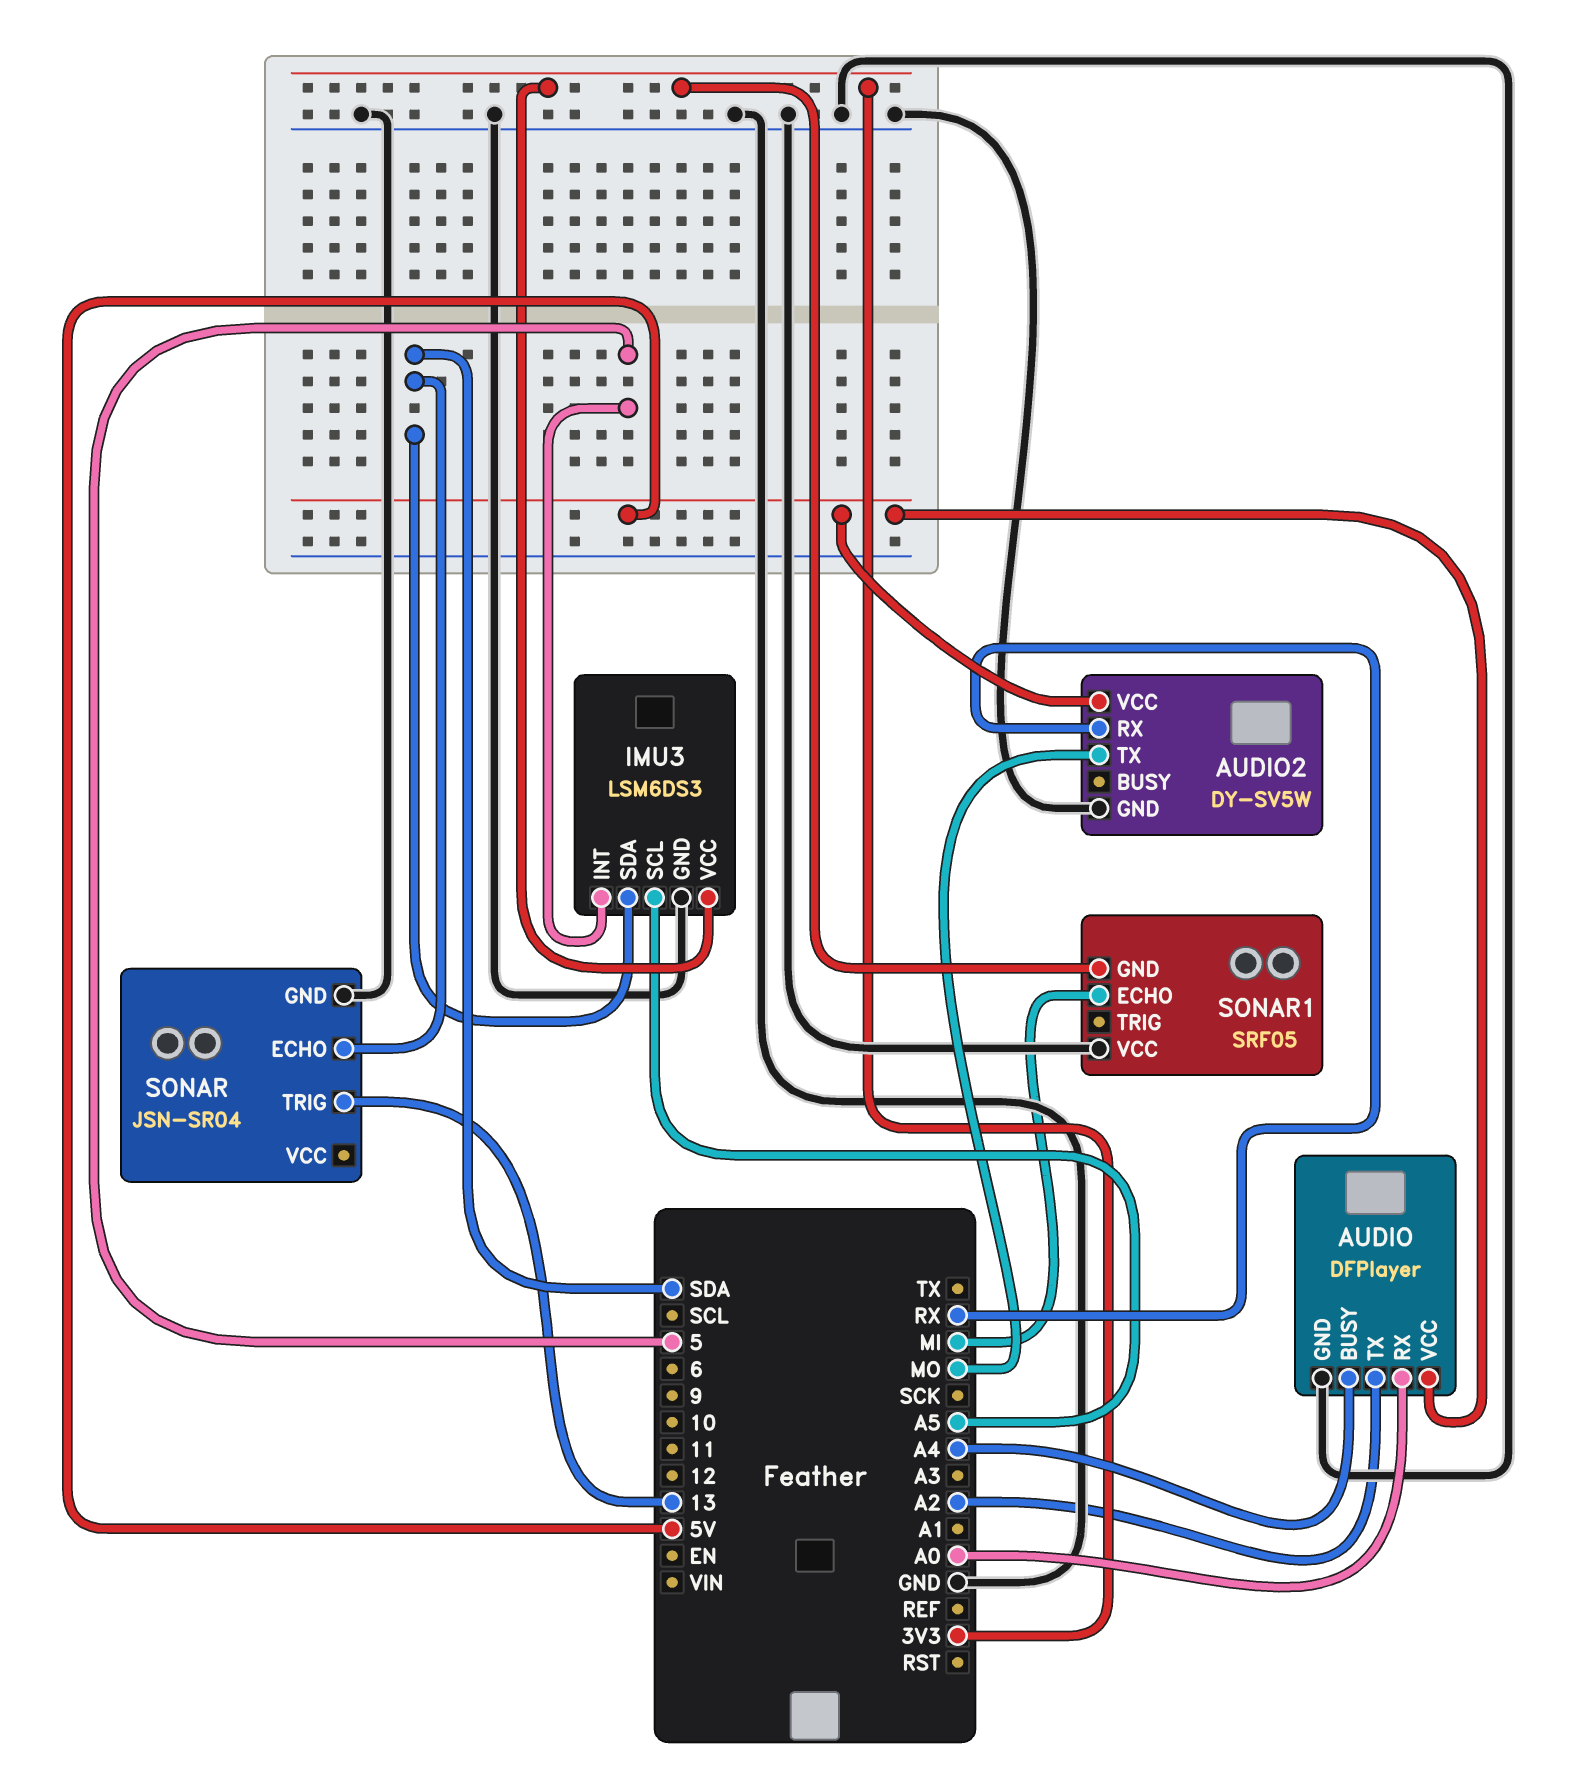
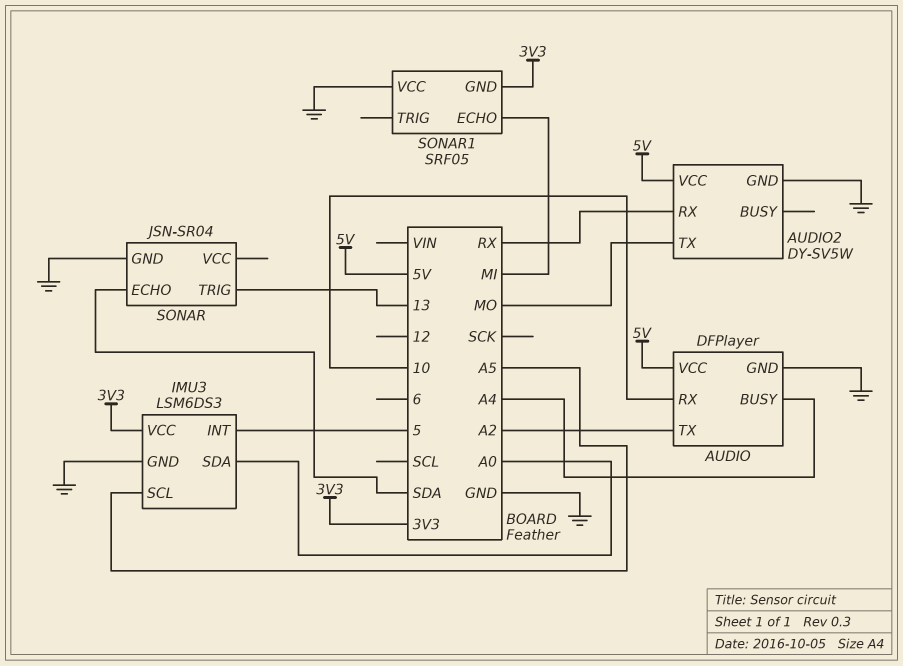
AUDIO pin RX: A0 -> 10
IMU3 pin SDA: SDA -> A0

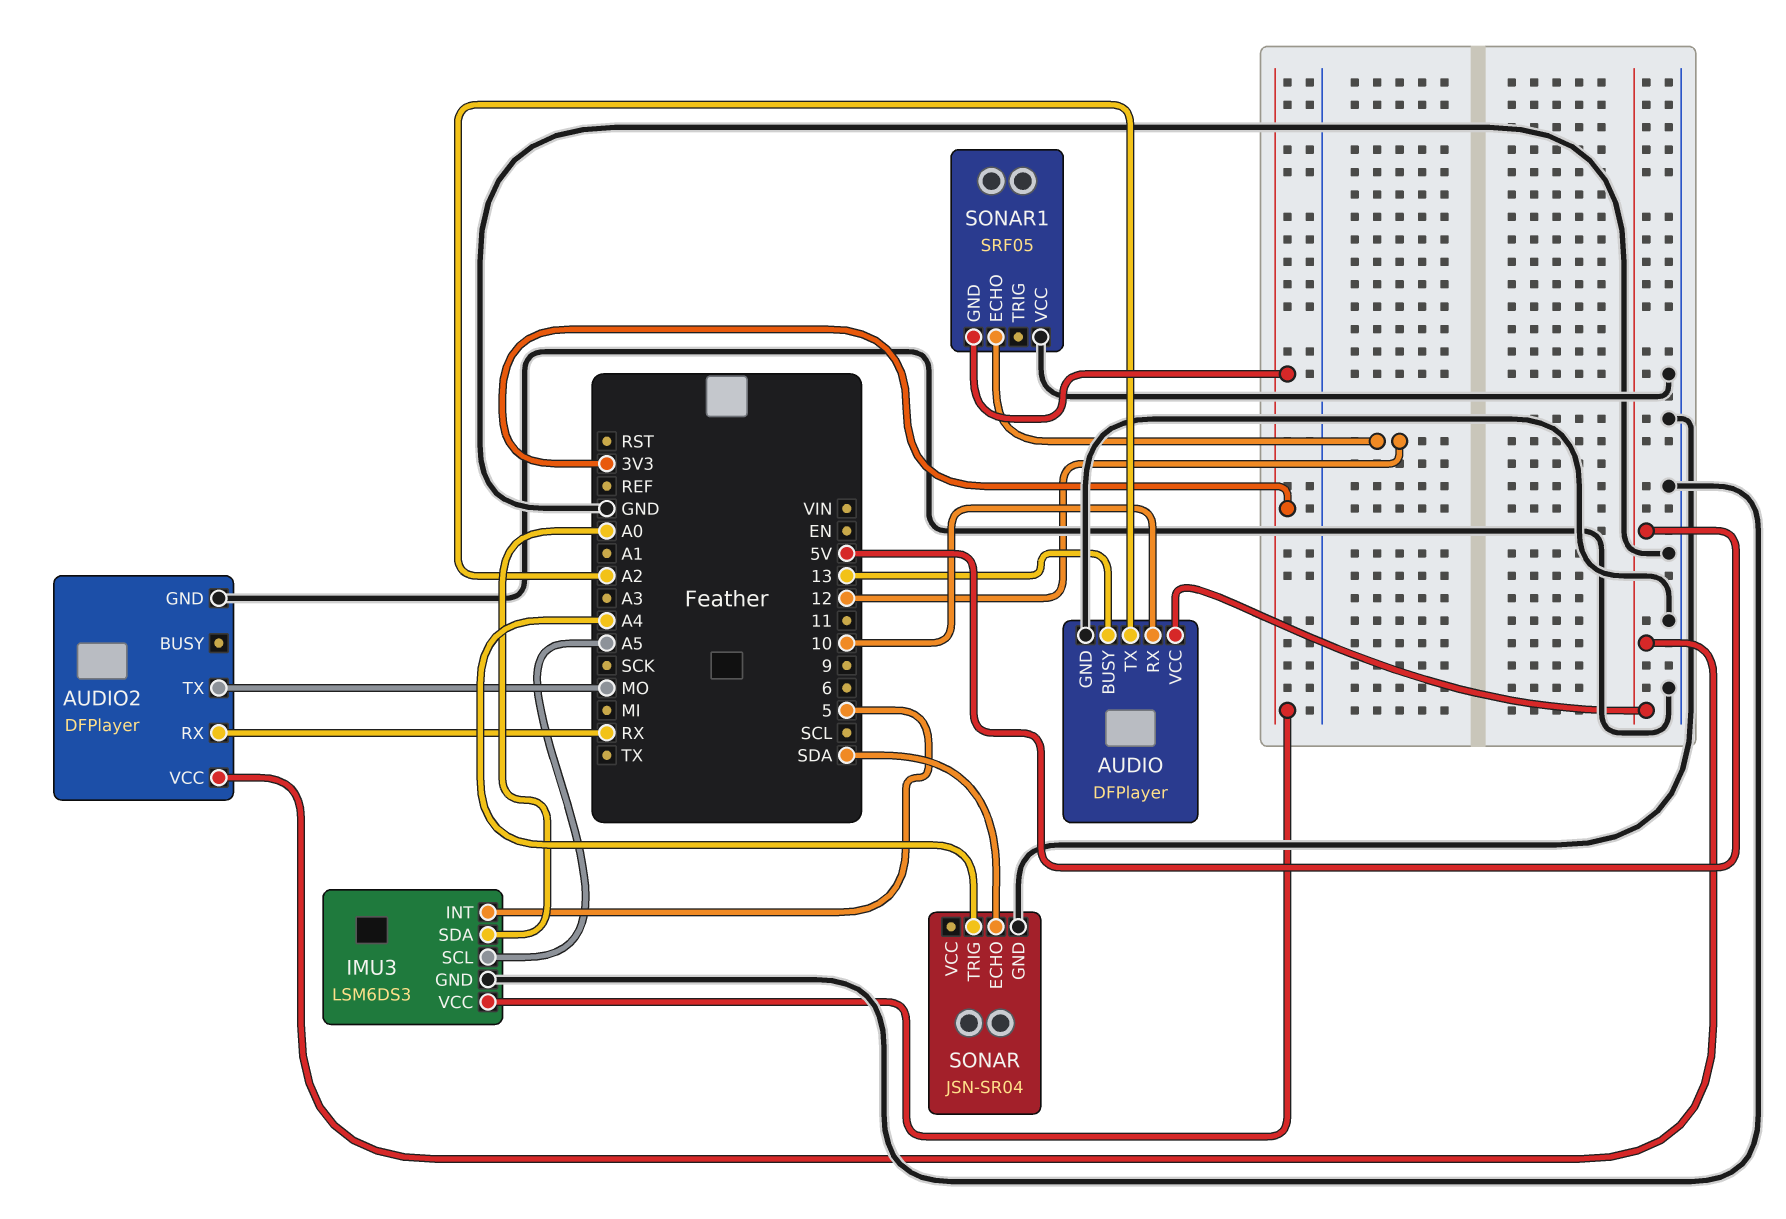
AUDIO pin BUSY: A4 -> 13
AUDIO2: DY-SV5W -> DFPlayer
SONAR pin TRIG: 13 -> A4
SONAR1 pin ECHO: MI -> 12

